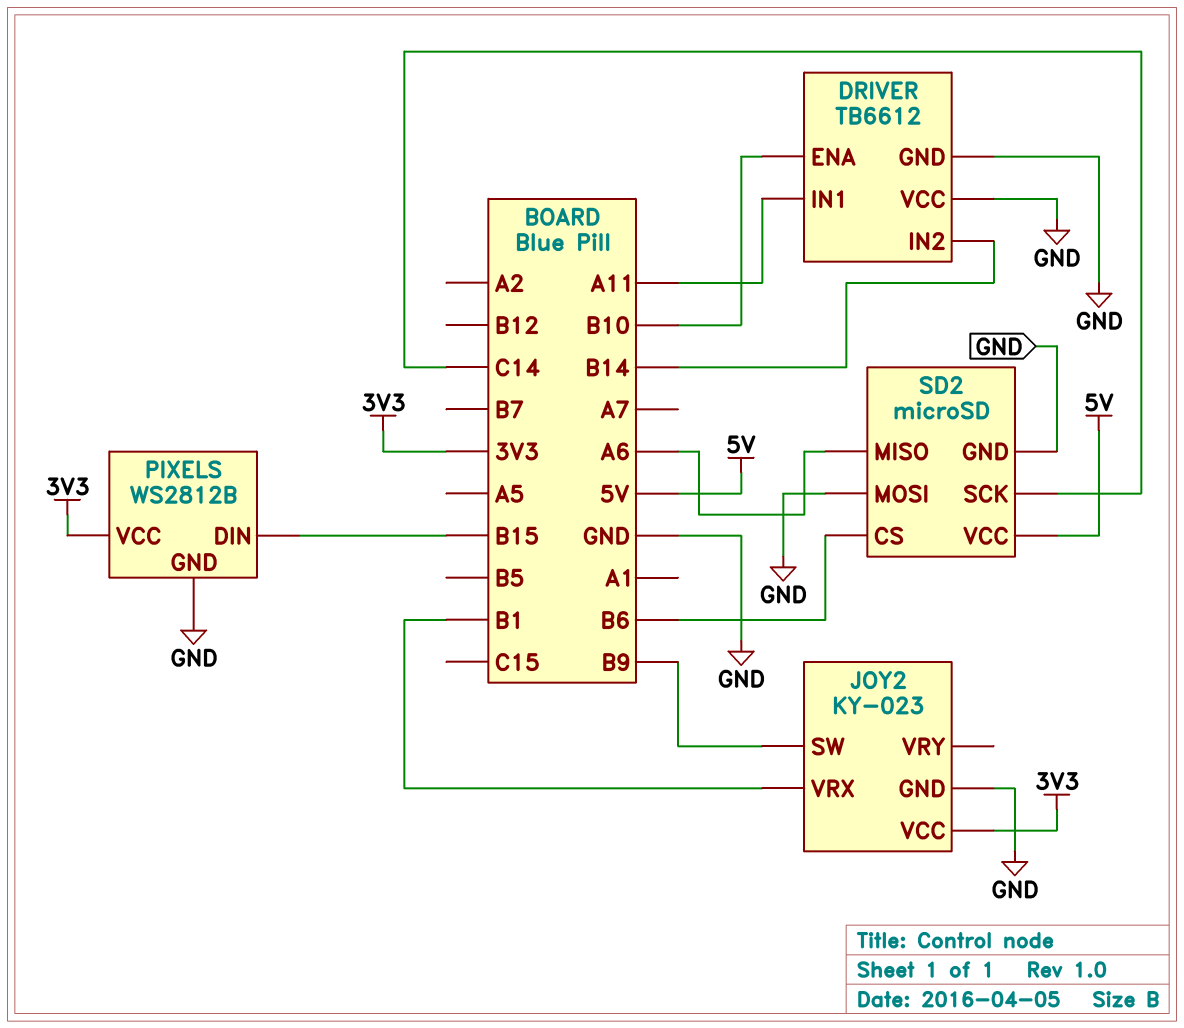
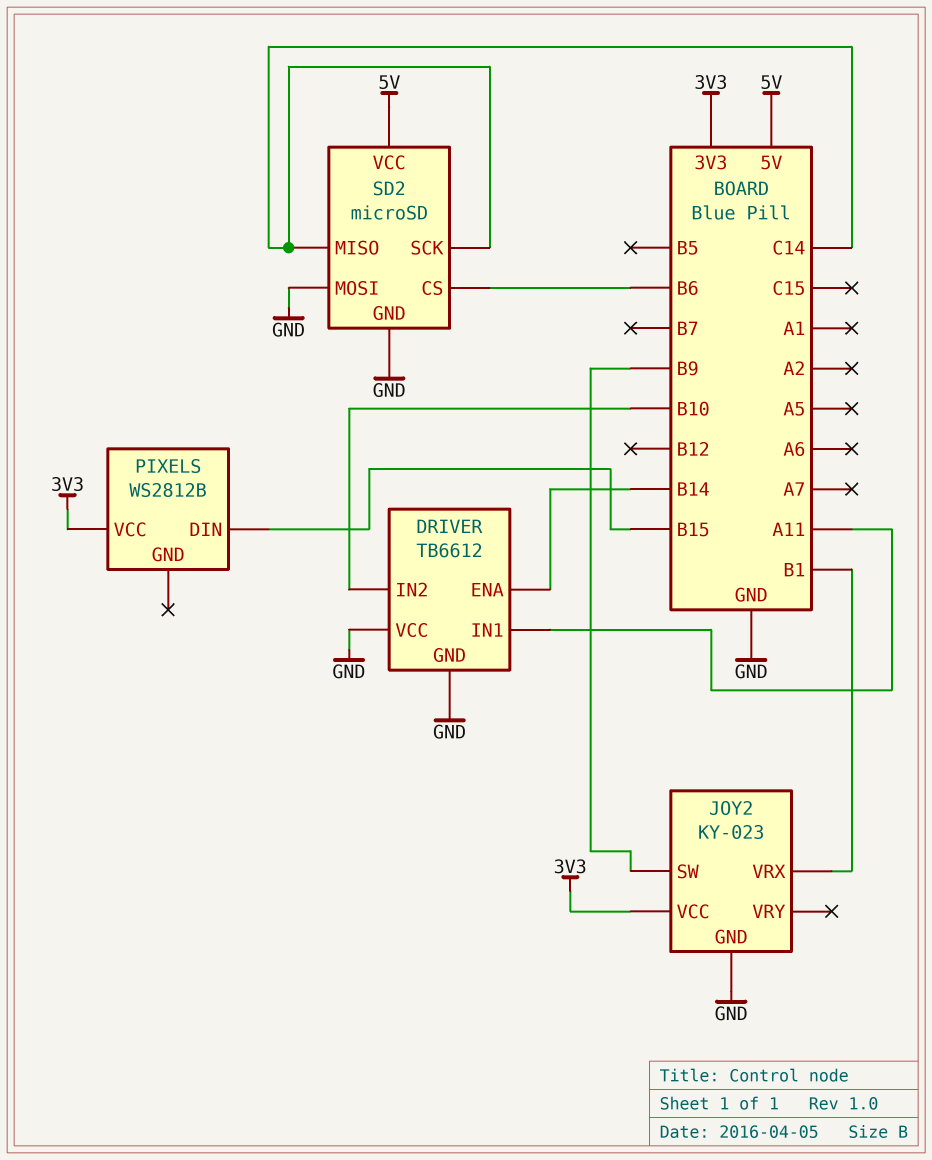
DRIVER pin ENA: B10 -> B14
DRIVER pin IN2: B14 -> B10
PIXELS pin GND: GND -> none
SD2 pin MISO: A6 -> C14

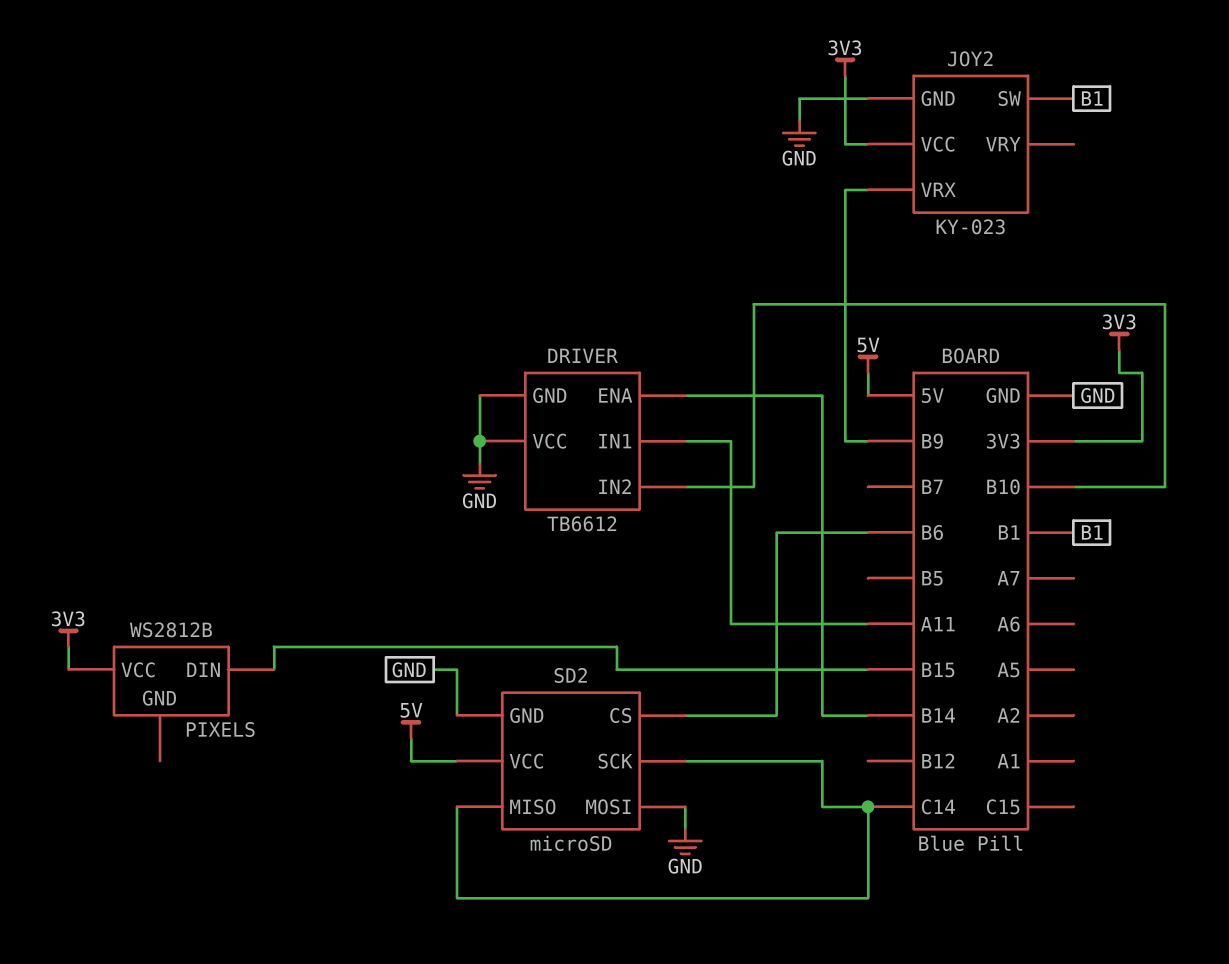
JOY2 pin SW: B9 -> B1
JOY2 pin VRX: B1 -> B9

